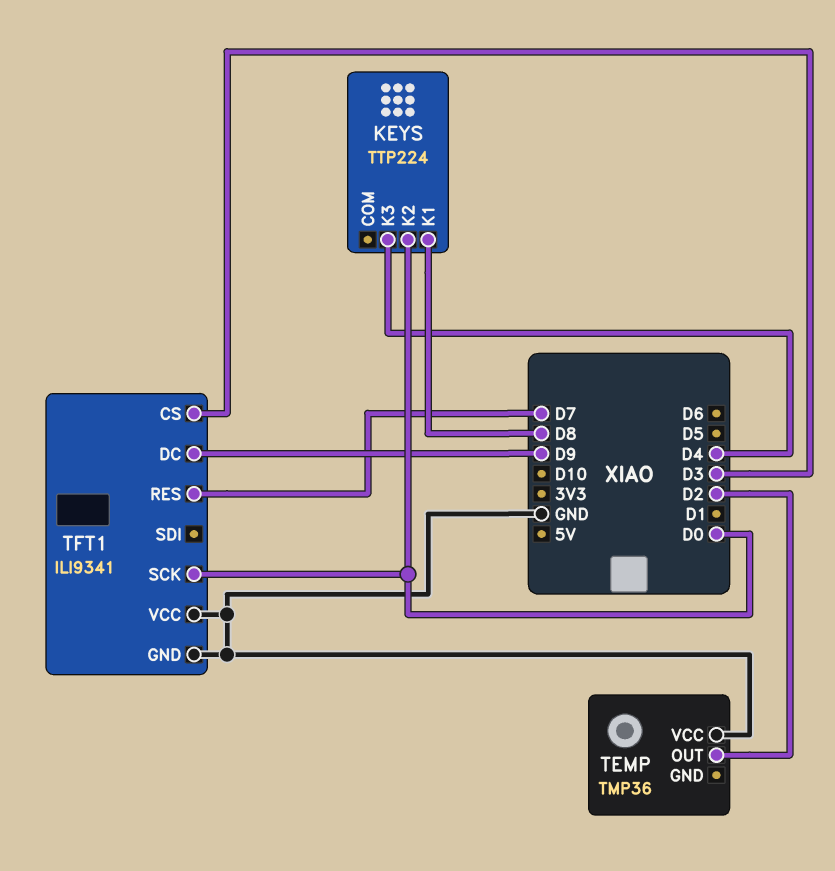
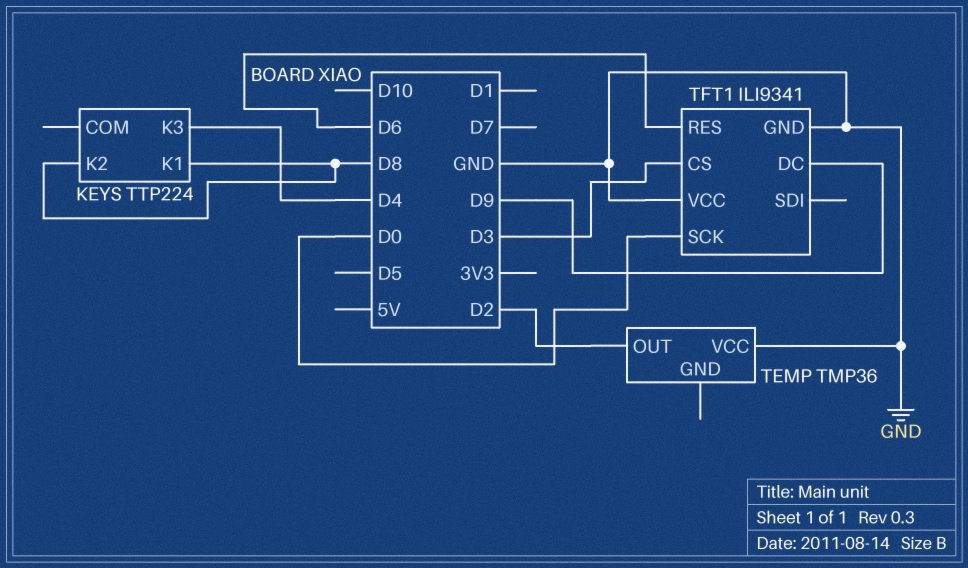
KEYS pin K2: D0 -> D8
TFT1 pin RES: D7 -> D6

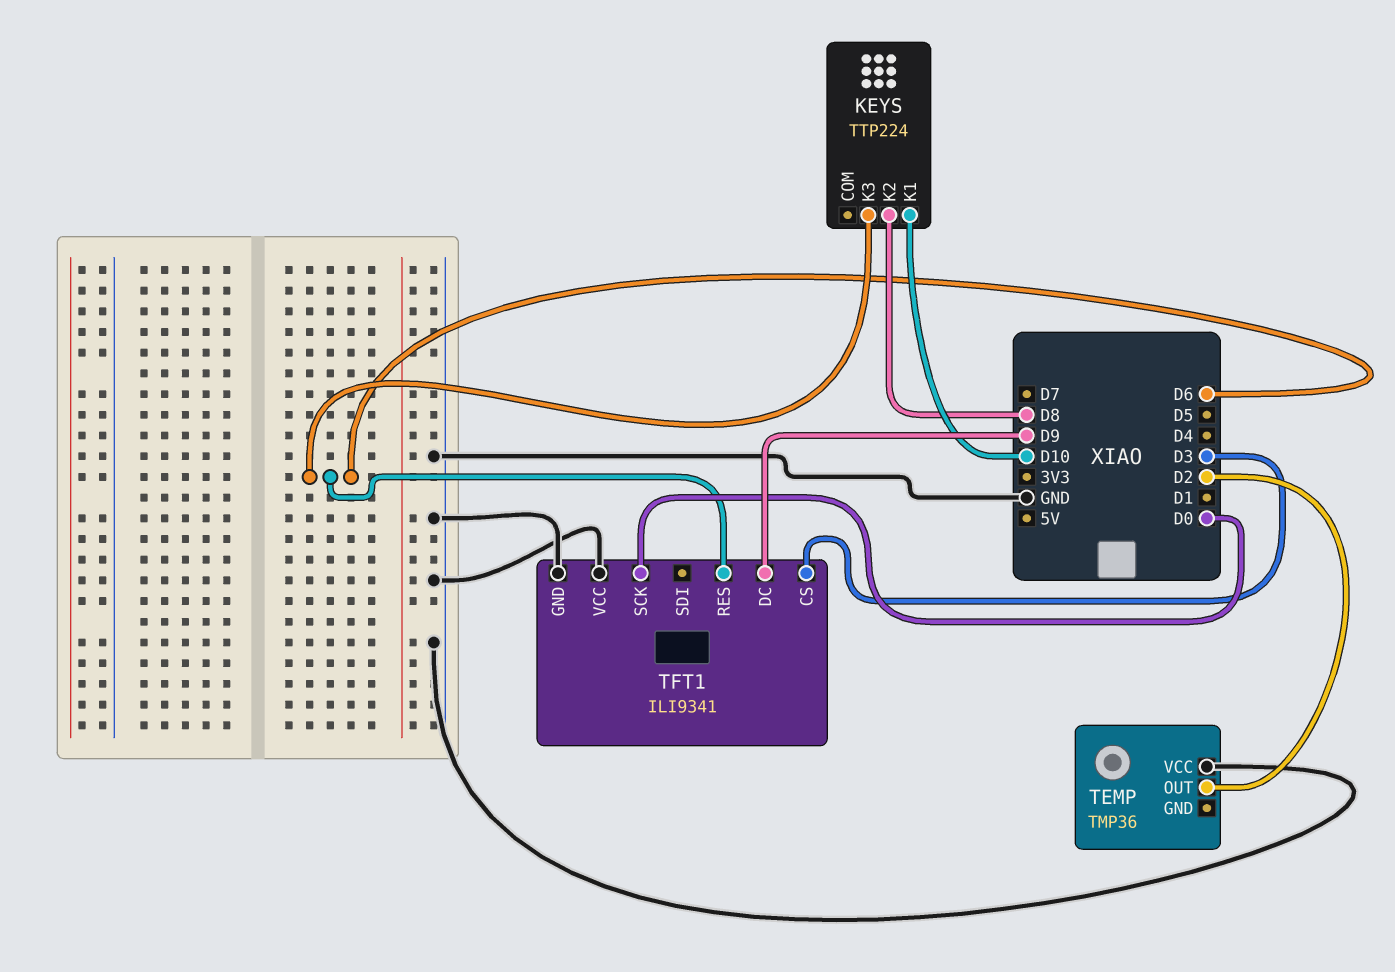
KEYS pin K1: D8 -> D10
KEYS pin K3: D4 -> D6

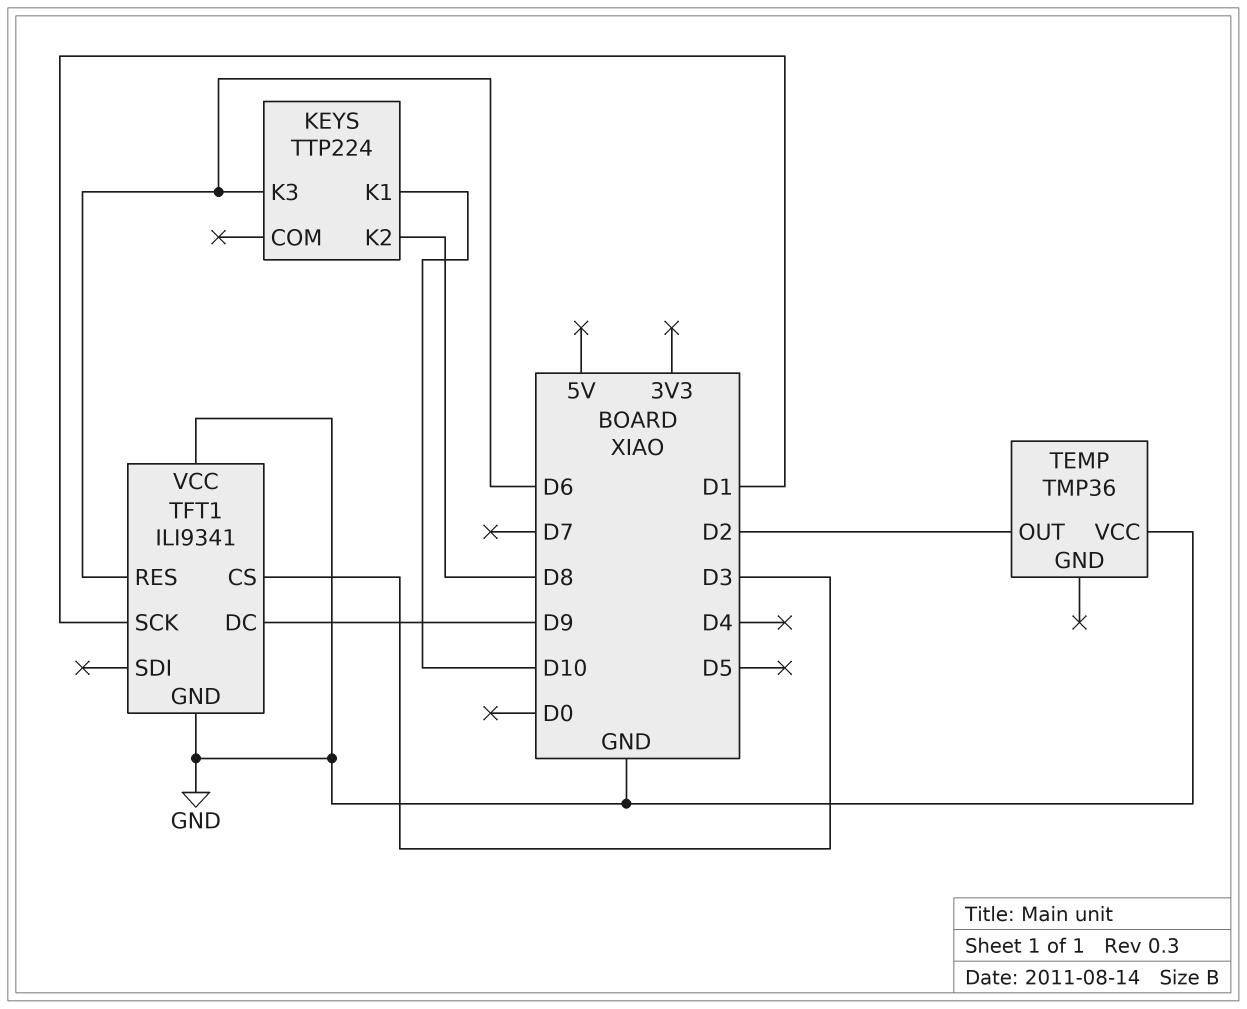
TFT1 pin SCK: D0 -> D1

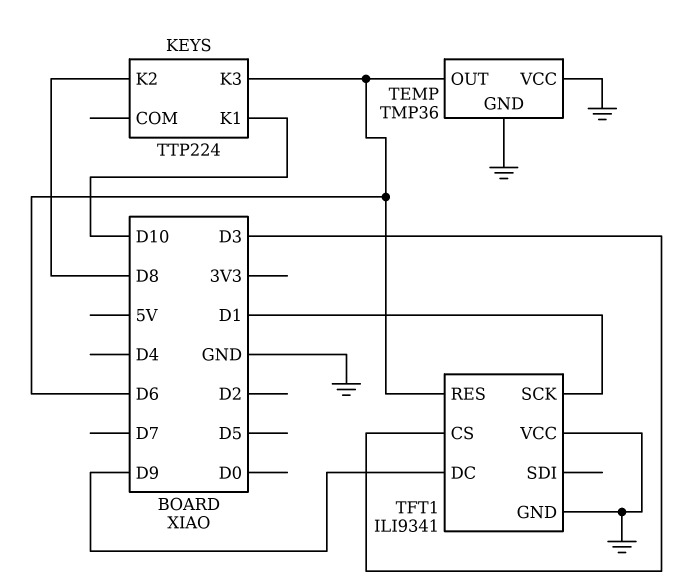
TEMP pin GND: none -> GND
TEMP pin OUT: D2 -> D6

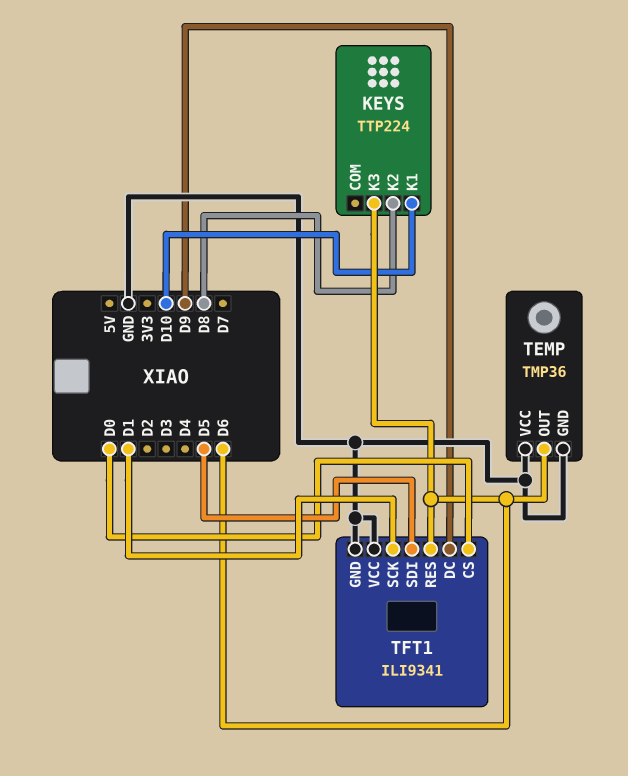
TFT1 pin CS: D3 -> D0
TFT1 pin SDI: none -> D5

